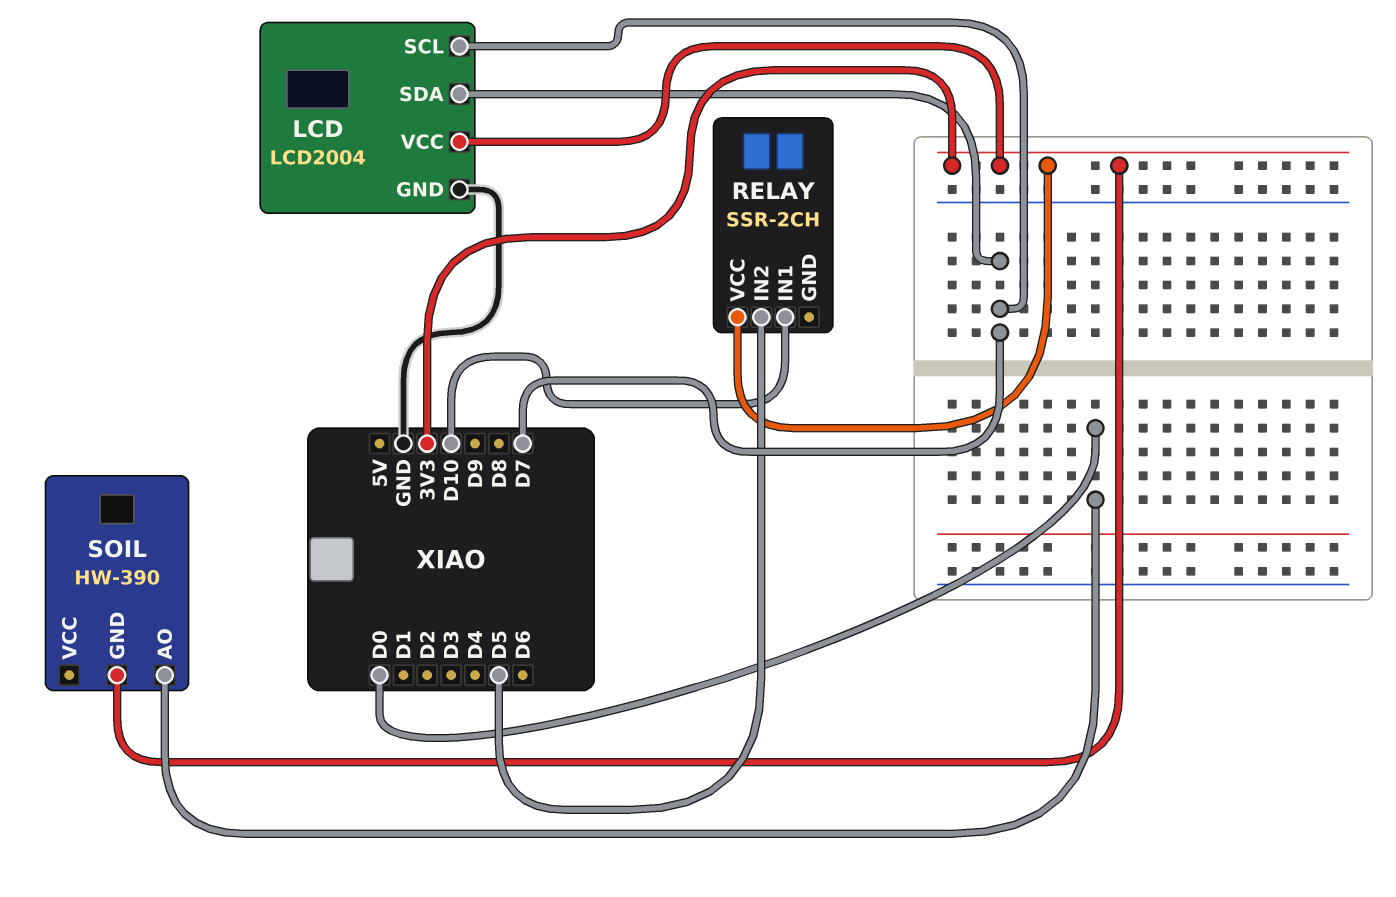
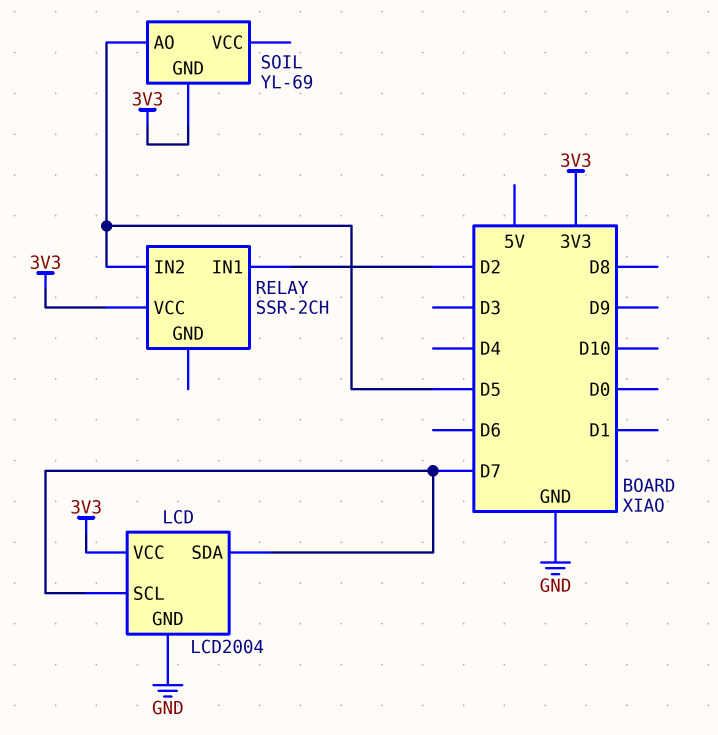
RELAY pin IN1: D10 -> D2
SOIL: HW-390 -> YL-69
SOIL pin AO: D0 -> D5

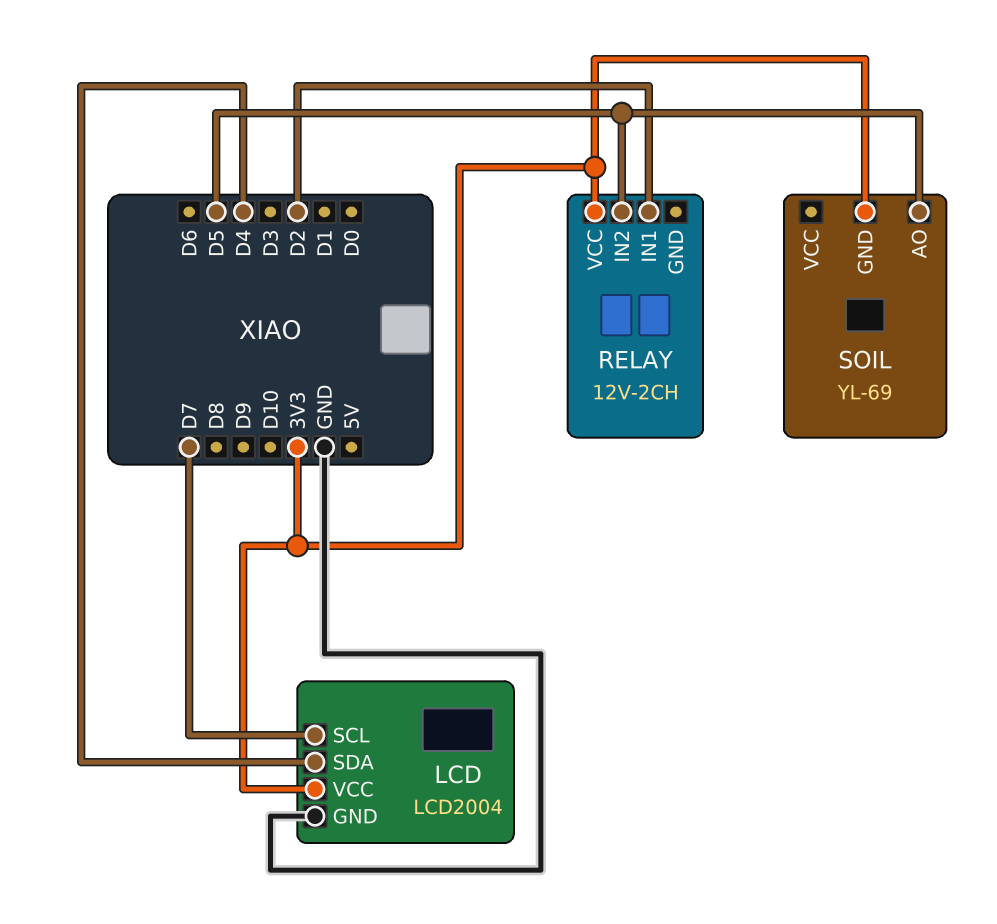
LCD pin SDA: D7 -> D4
RELAY: SSR-2CH -> 12V-2CH

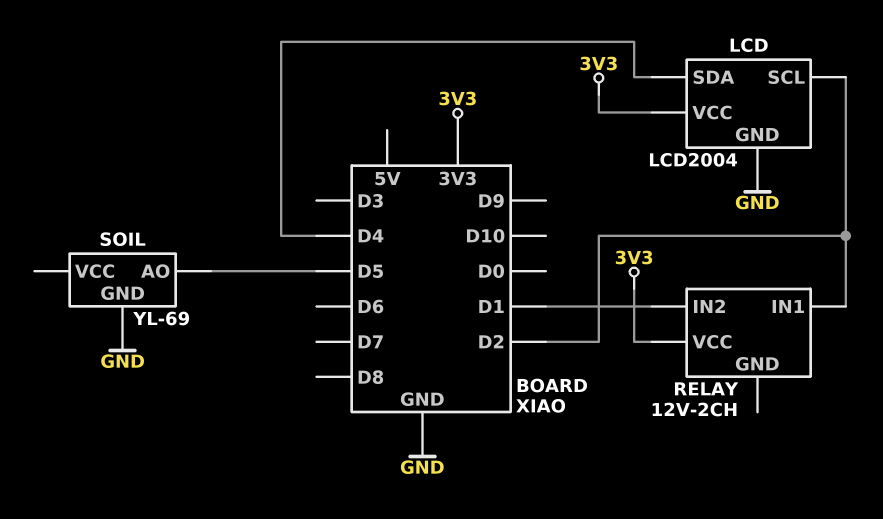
LCD pin SCL: D7 -> D2
RELAY pin IN2: D5 -> D1
SOIL pin GND: 3V3 -> GND

